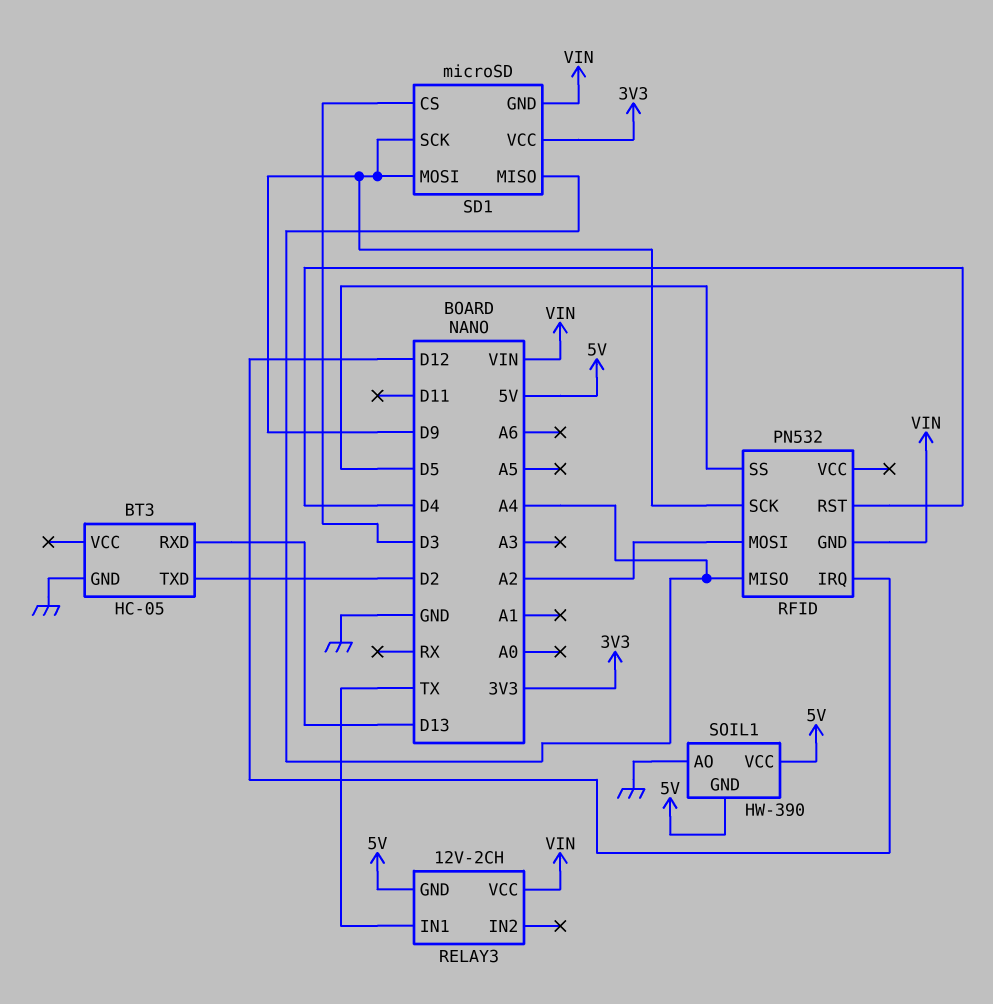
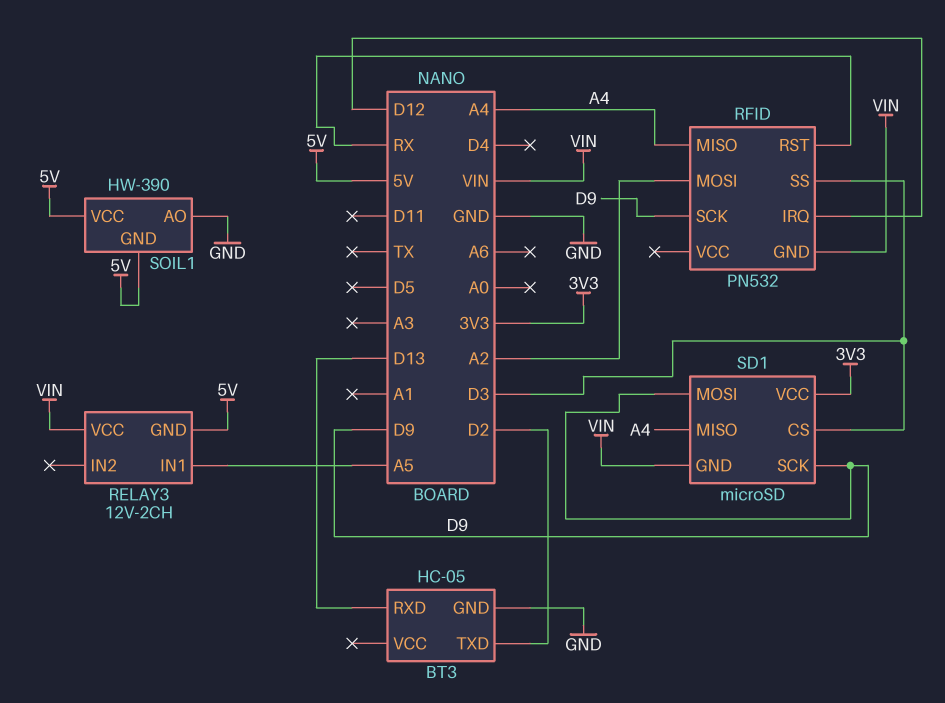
RELAY3 pin IN1: TX -> A5
RFID pin RST: D4 -> RX
RFID pin SS: D5 -> D3

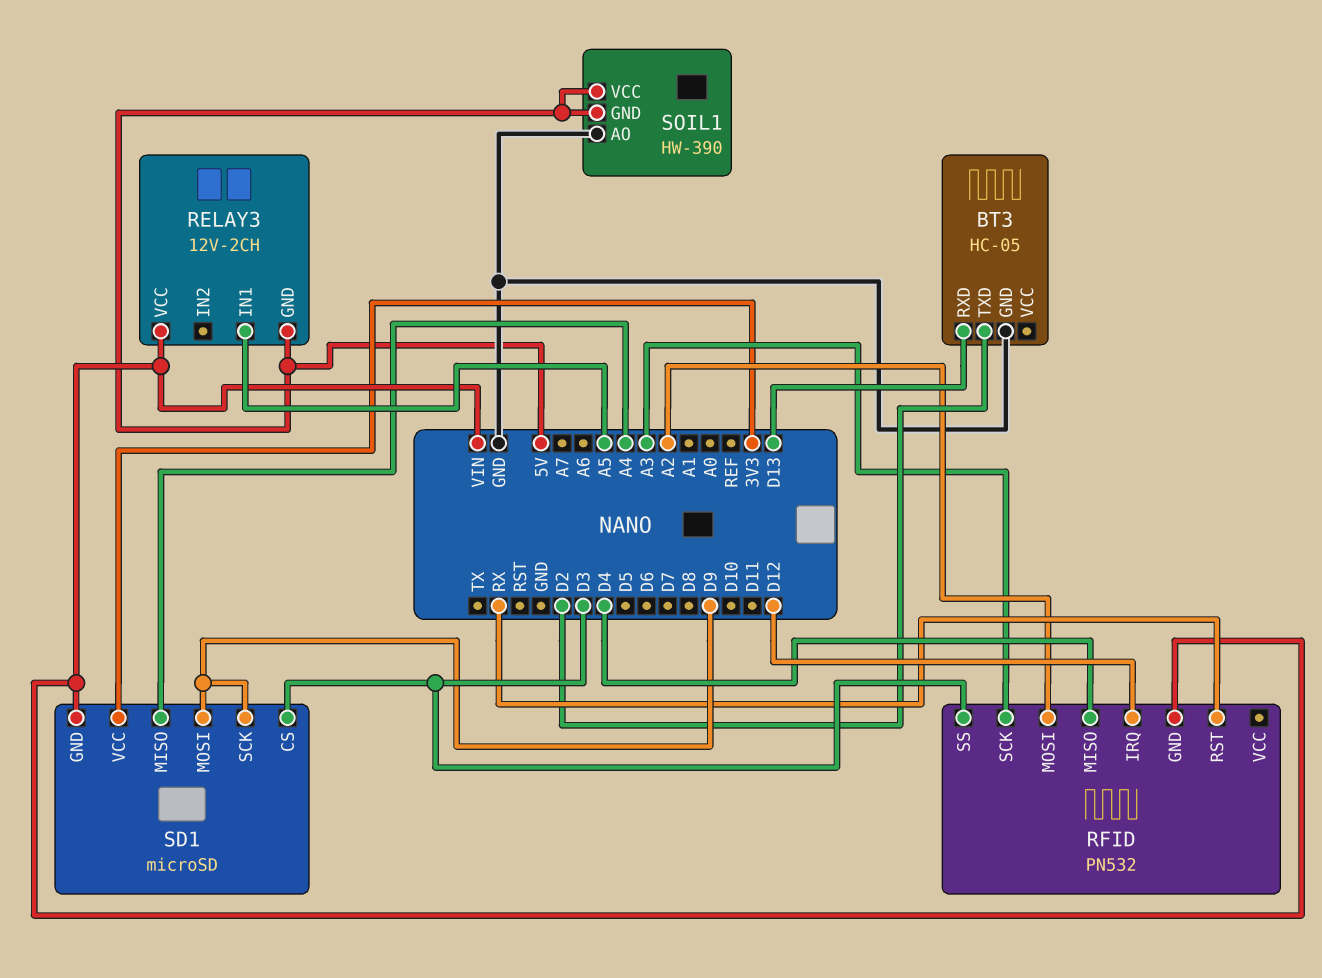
RFID pin MISO: A4 -> D4
RFID pin SCK: D9 -> A3

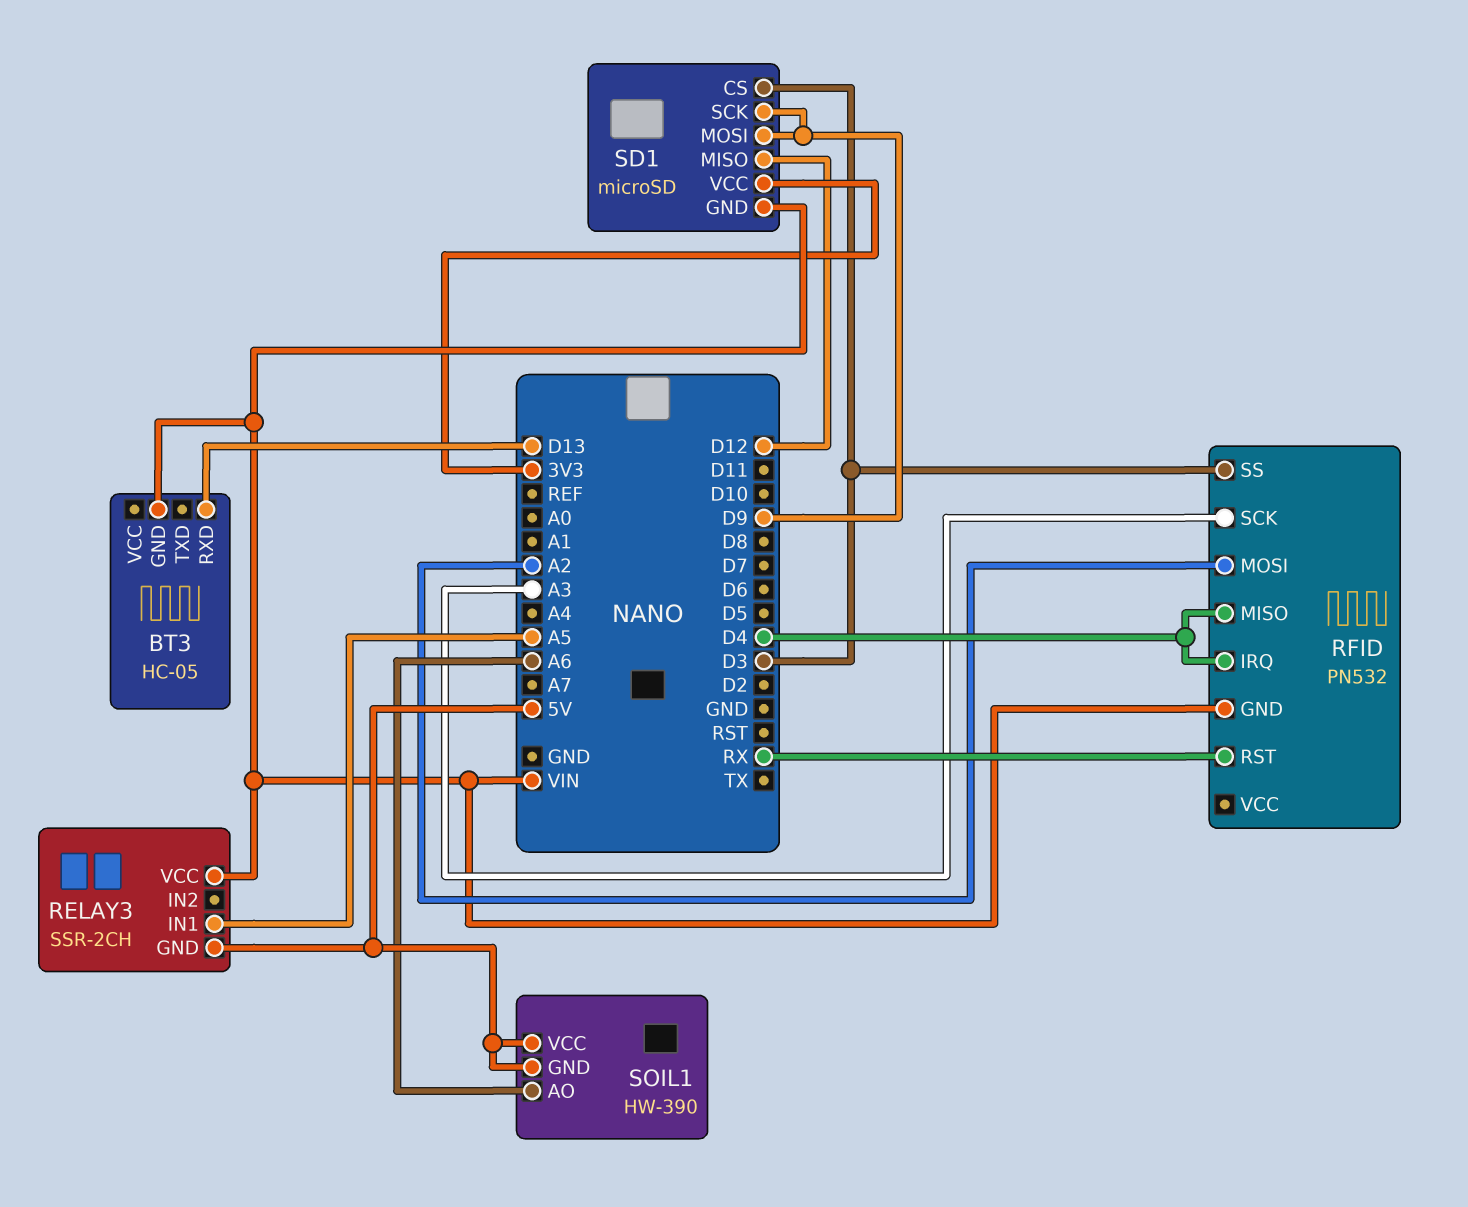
BT3 pin GND: GND -> VIN
BT3 pin TXD: D2 -> none
RELAY3: 12V-2CH -> SSR-2CH
RFID pin IRQ: D12 -> D4
SD1 pin MISO: A4 -> D12
SOIL1 pin AO: GND -> A6

